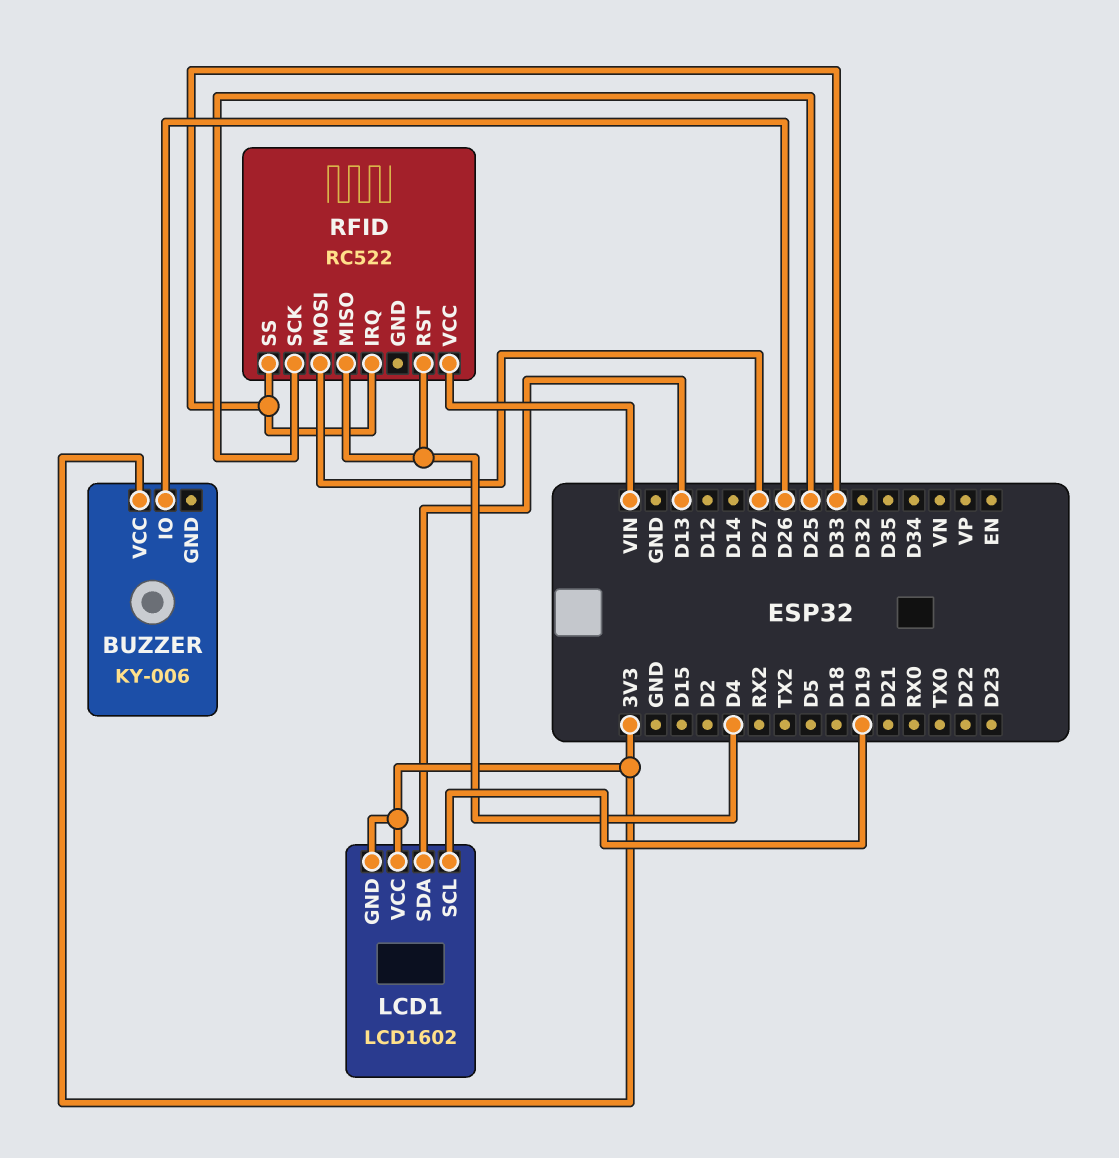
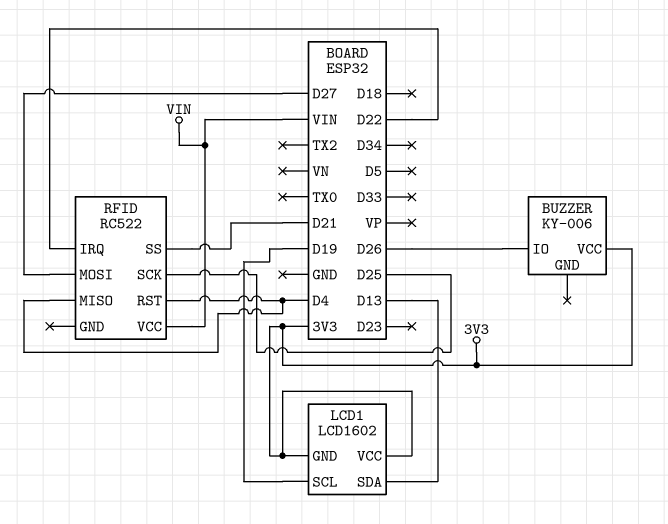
RFID pin IRQ: D33 -> D22
RFID pin SS: D33 -> D21

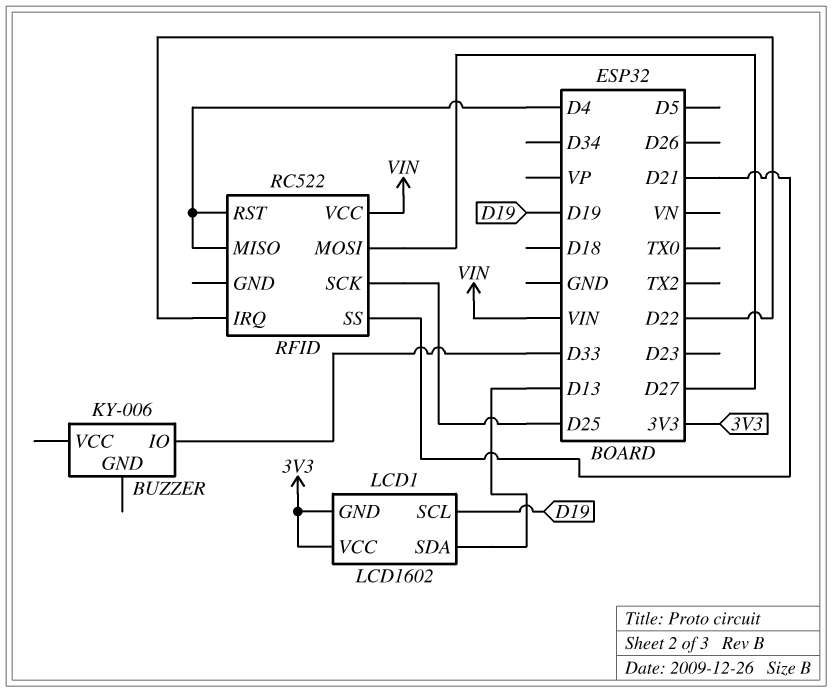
BUZZER pin IO: D26 -> D33
BUZZER pin VCC: 3V3 -> none

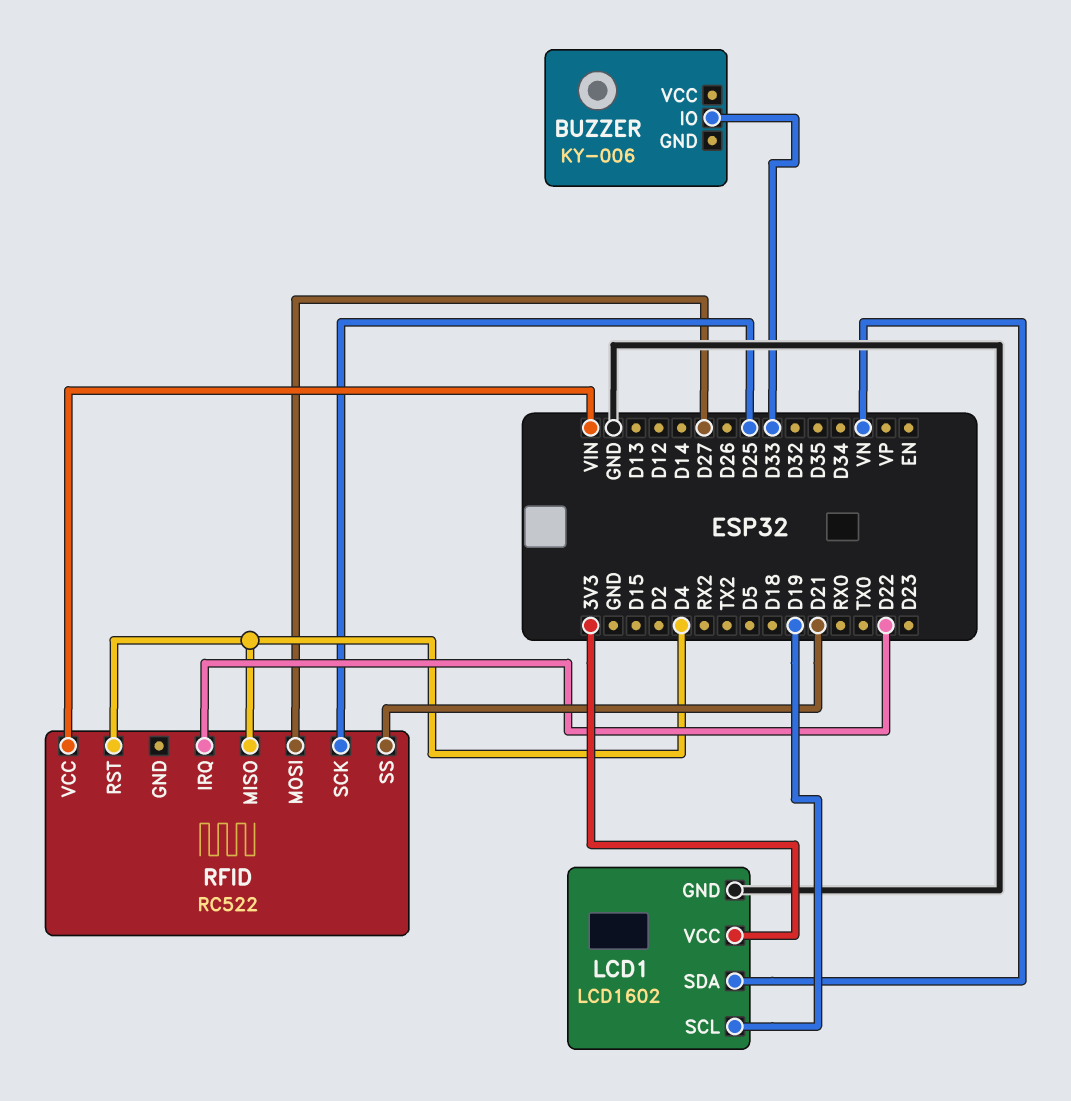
LCD1 pin GND: 3V3 -> GND
LCD1 pin SDA: D13 -> VN

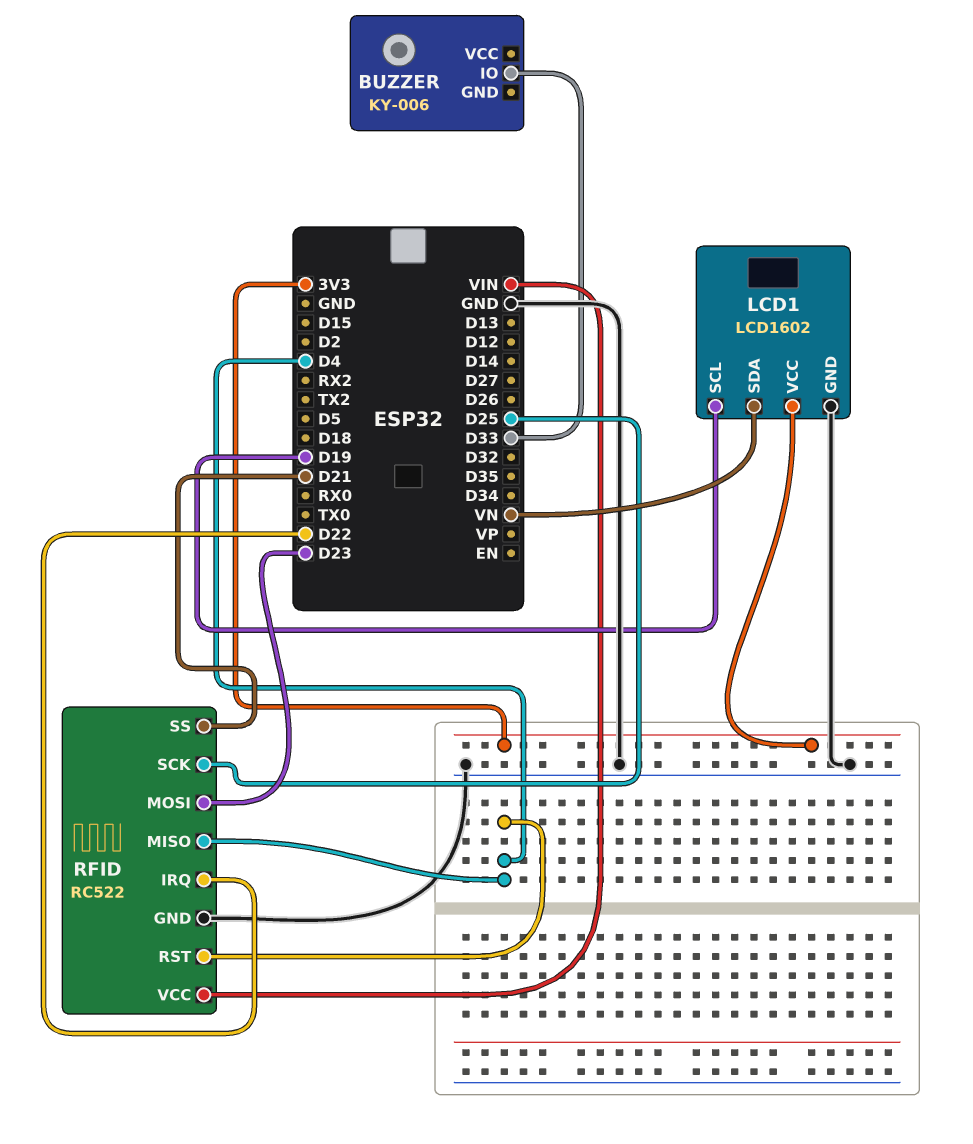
RFID pin GND: none -> GND
RFID pin MOSI: D27 -> D23

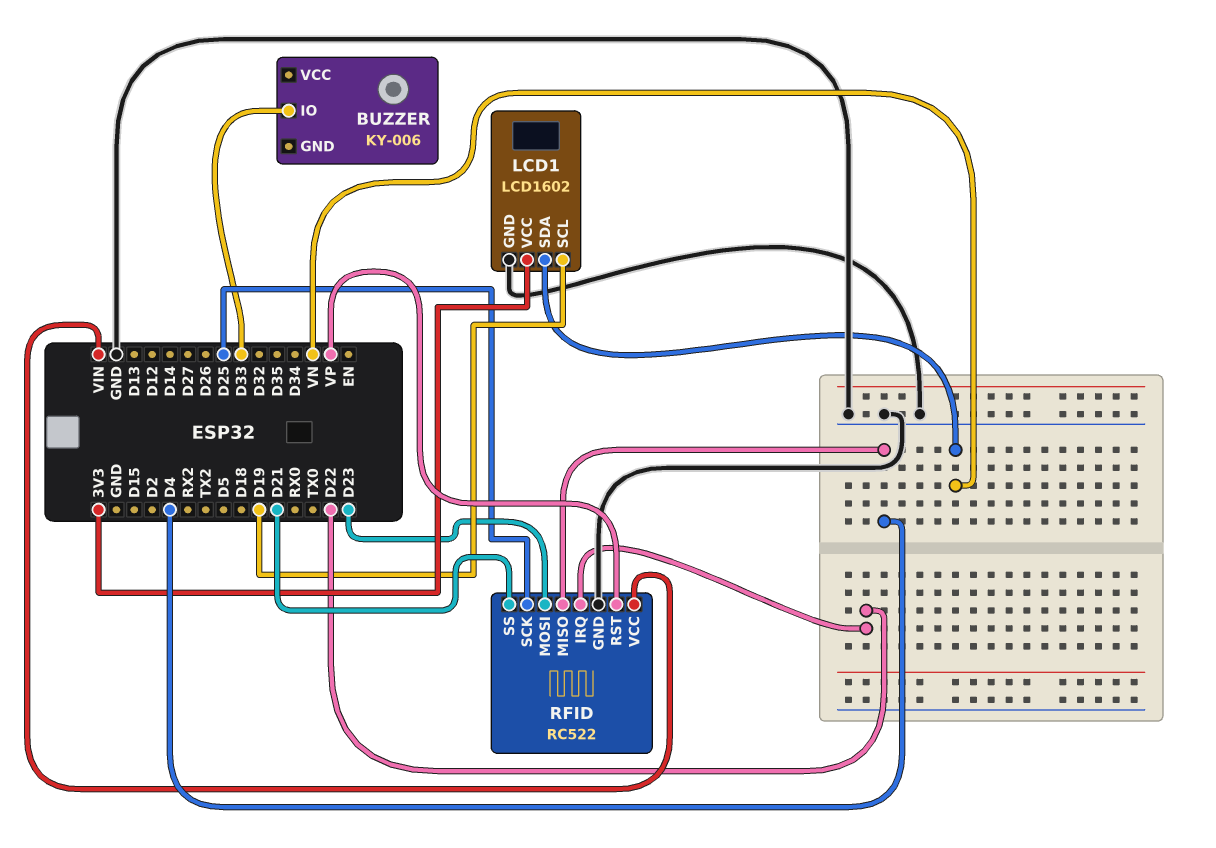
RFID pin RST: D4 -> VP

